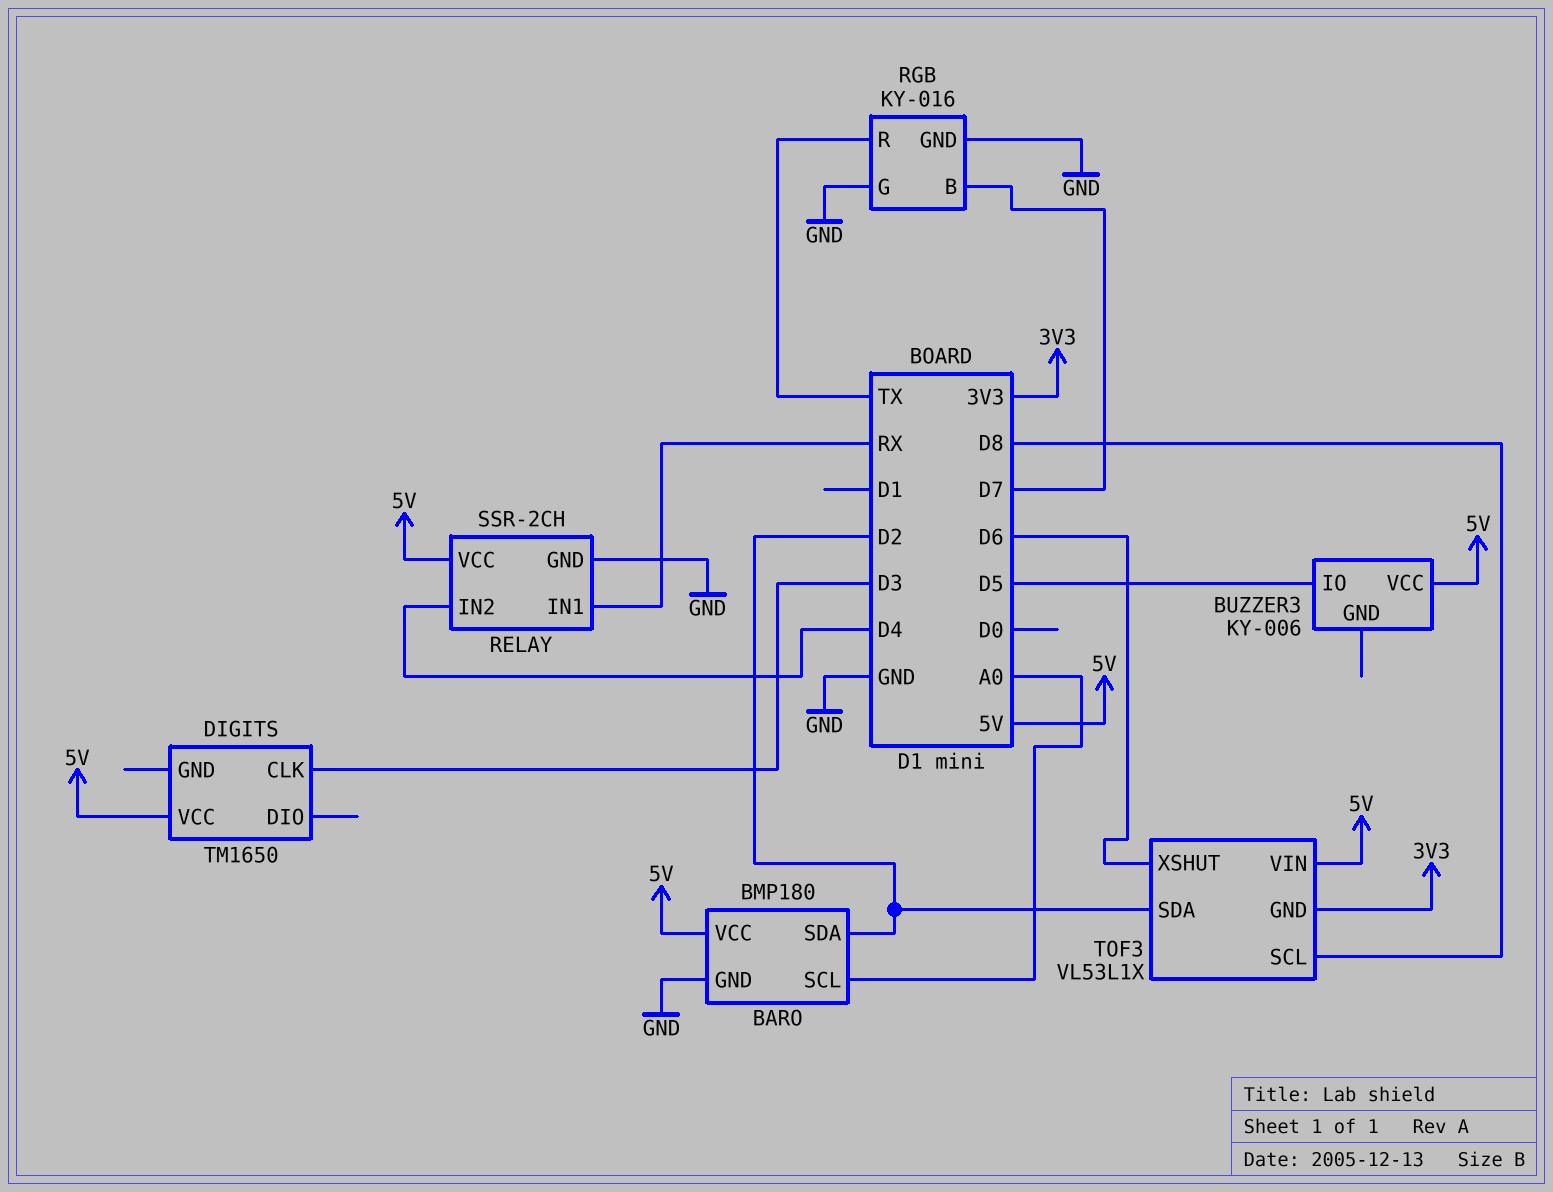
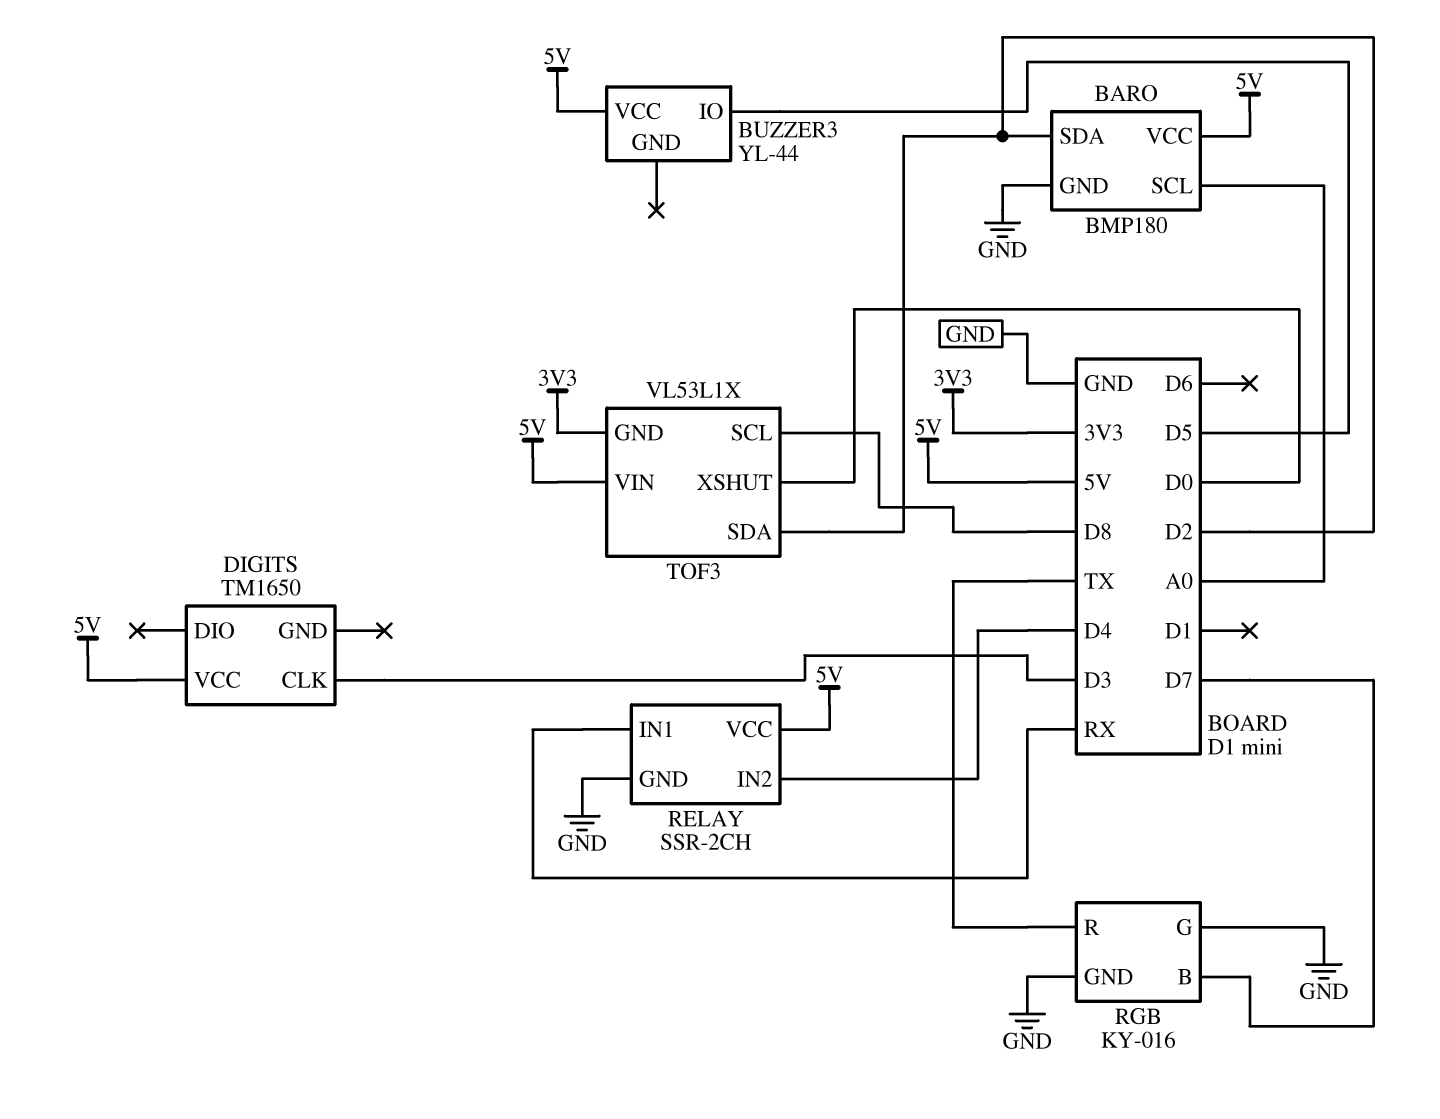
BUZZER3: KY-006 -> YL-44
TOF3 pin XSHUT: D6 -> D0

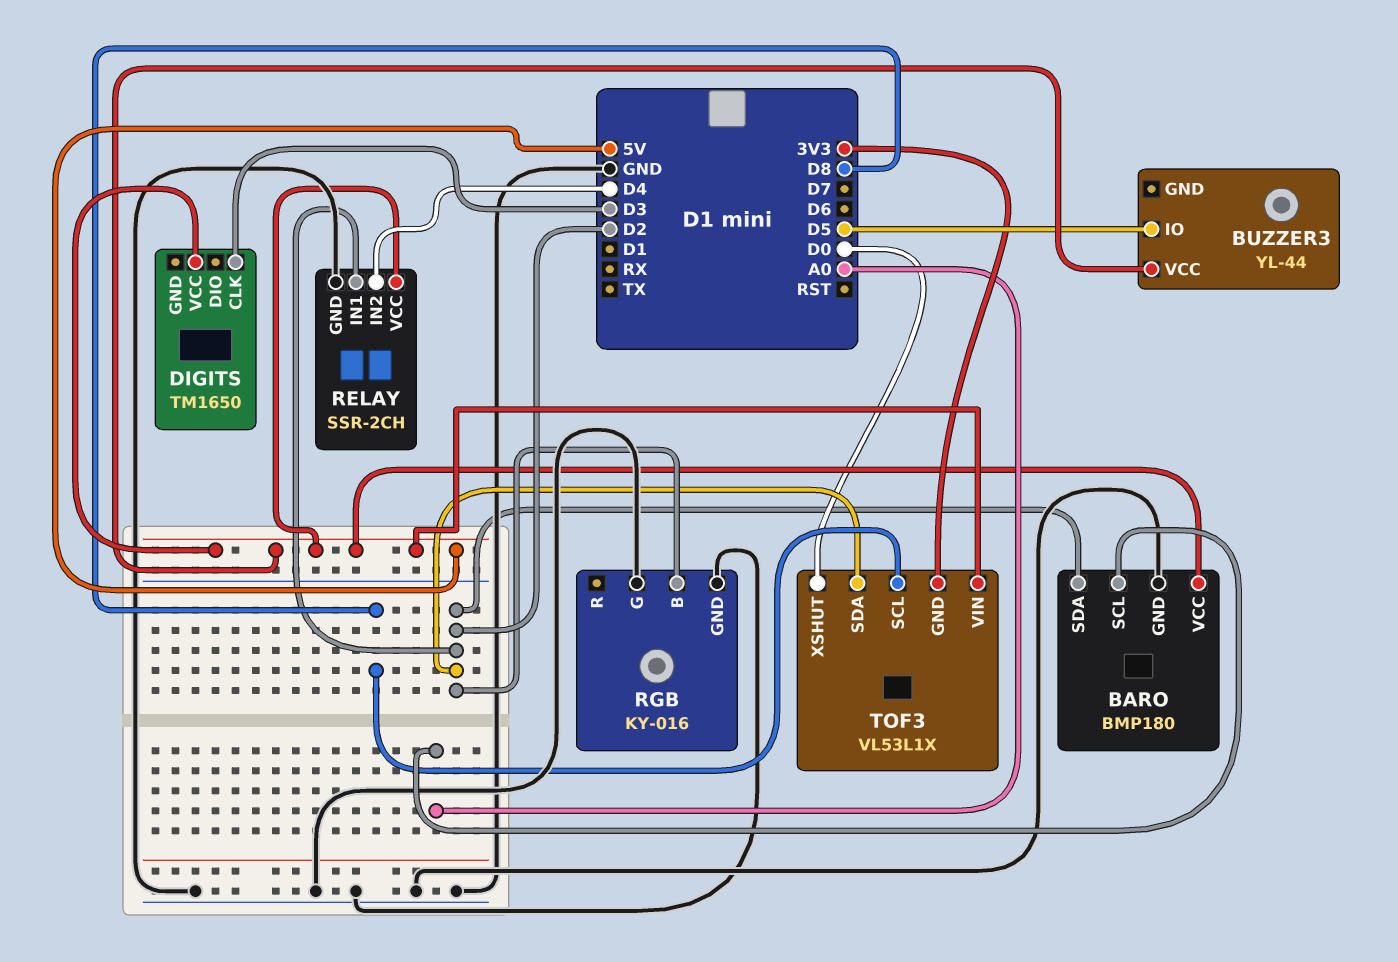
RELAY pin IN1: RX -> D2
RGB pin B: D7 -> D2
RGB pin R: TX -> none

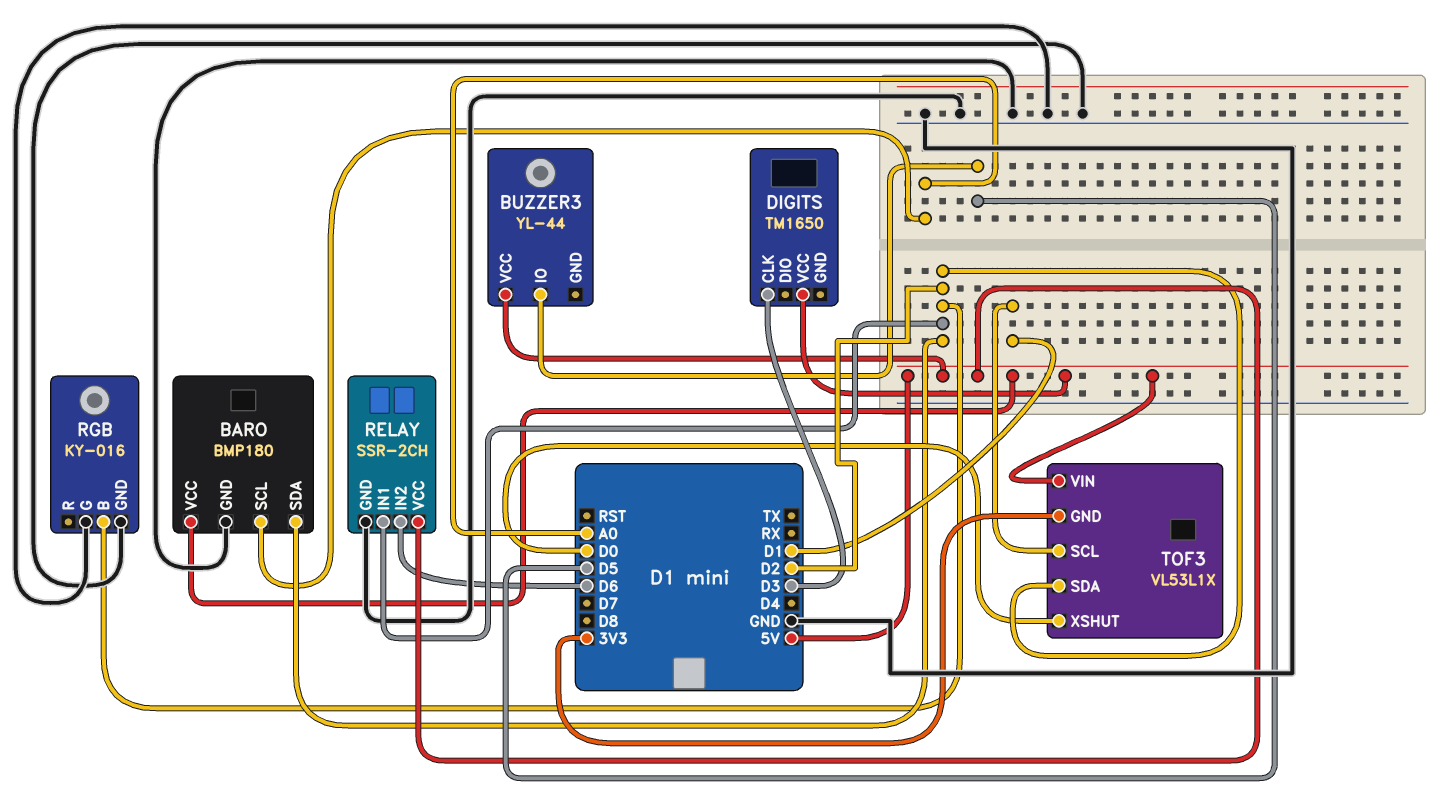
RELAY pin IN2: D4 -> D6
TOF3 pin SCL: D8 -> D1

